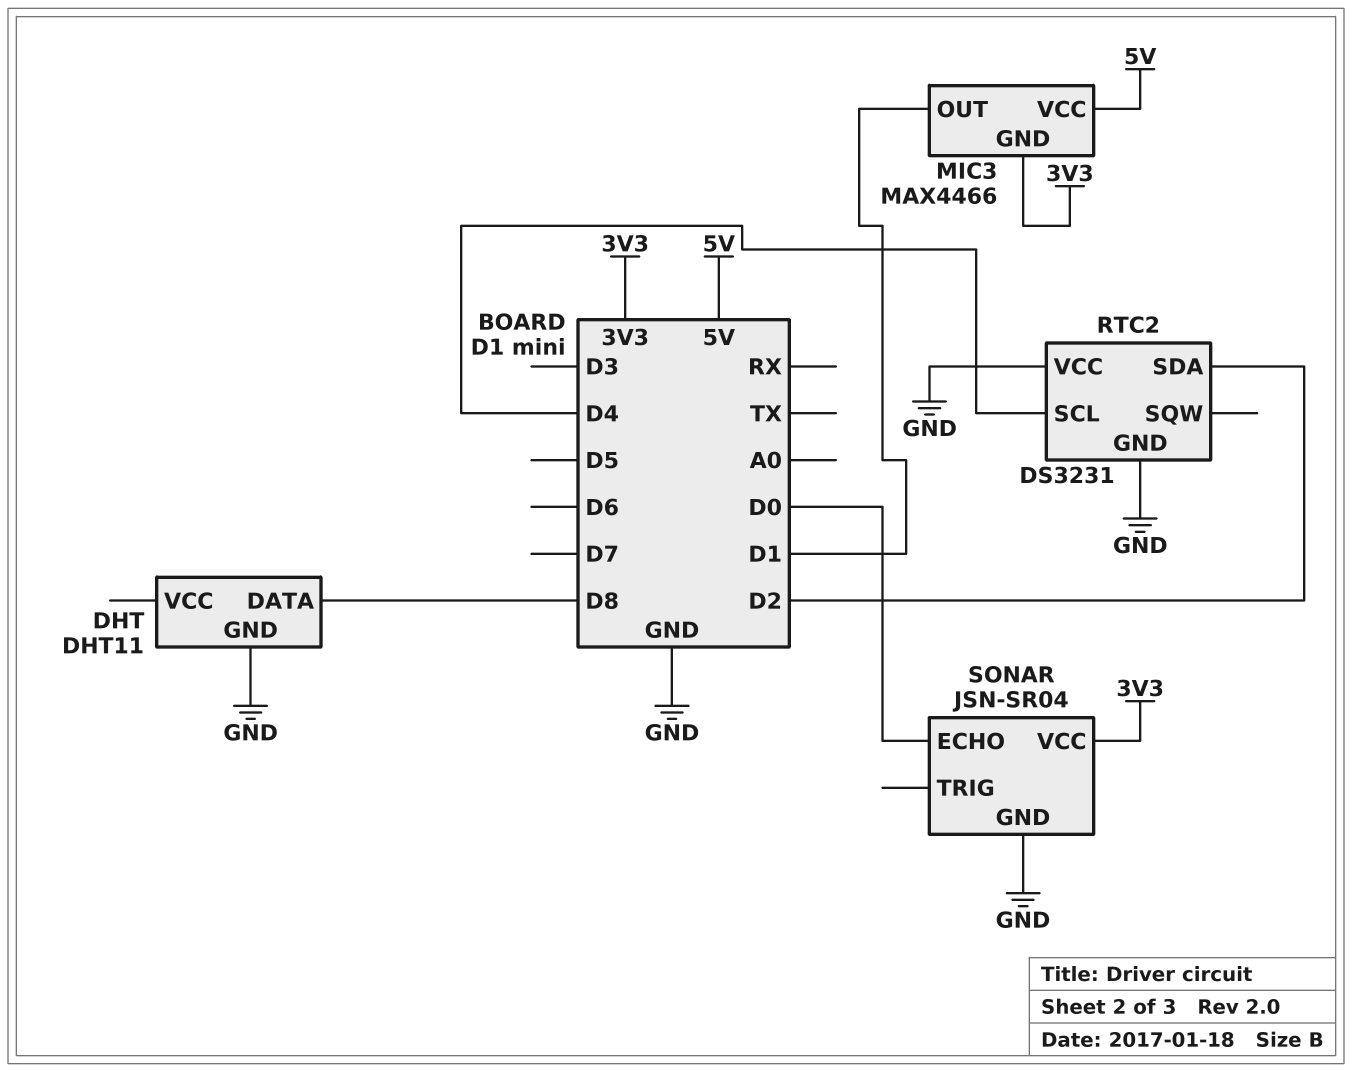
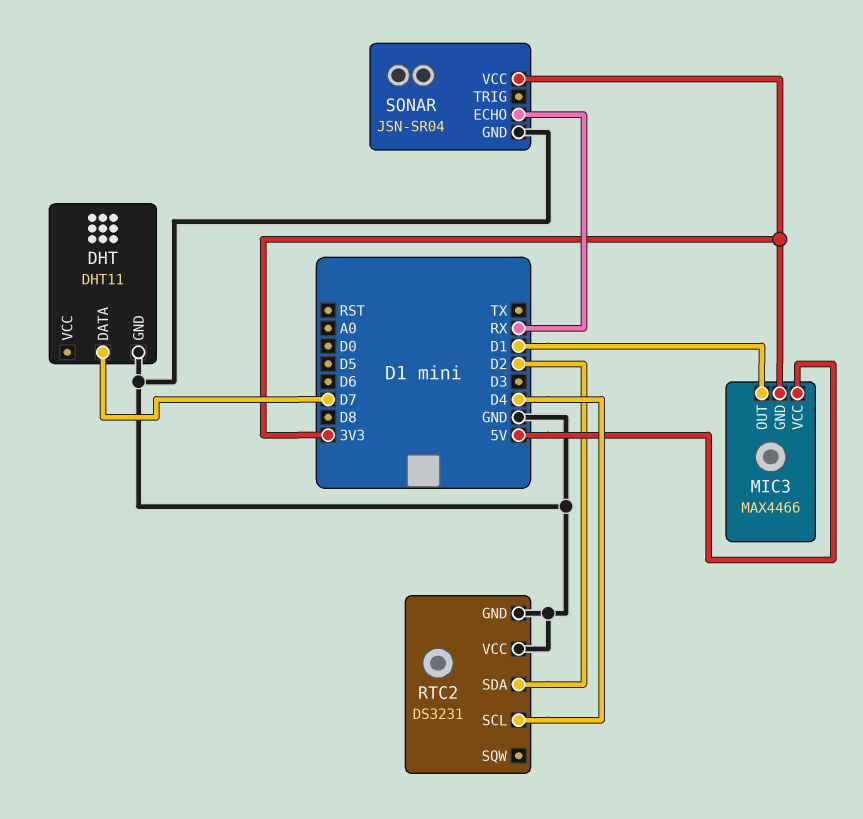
DHT pin DATA: D8 -> D7
SONAR pin ECHO: D0 -> RX

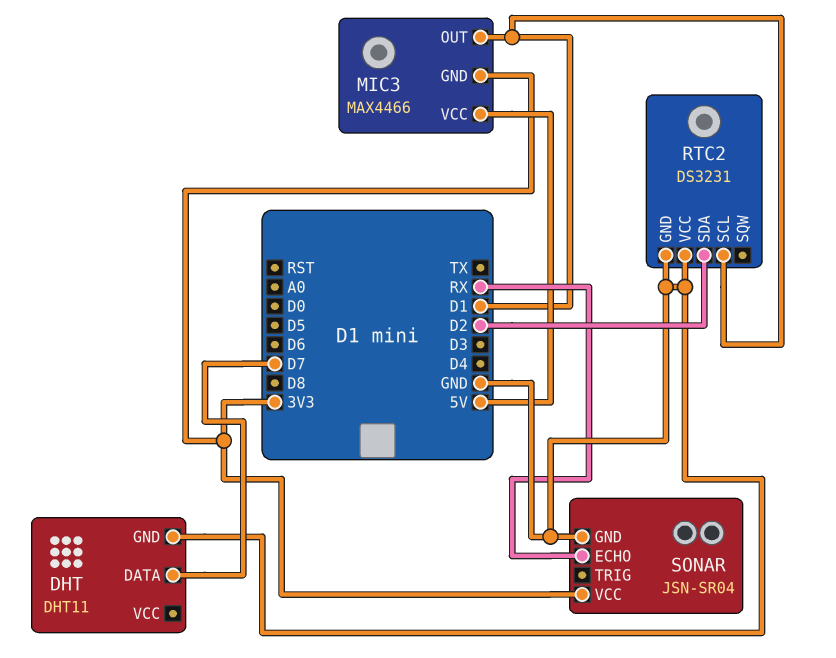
RTC2 pin SCL: D4 -> D1

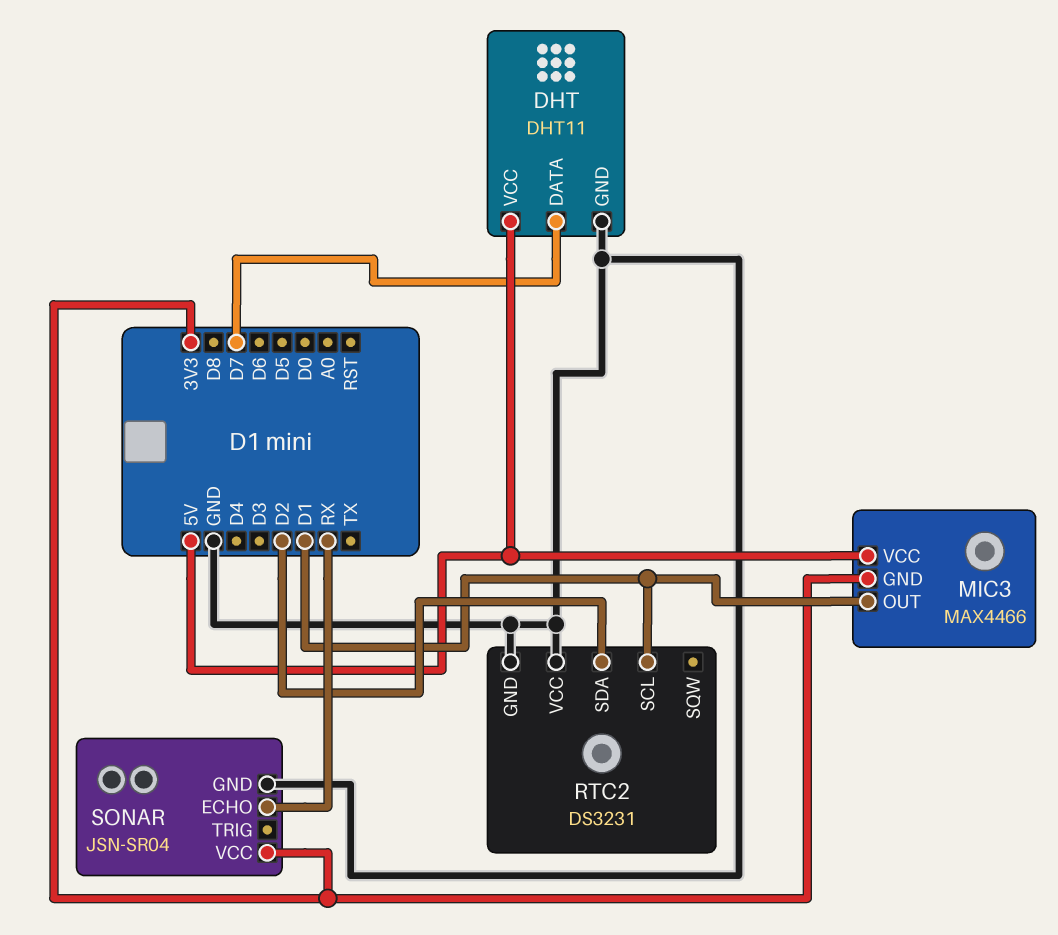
DHT pin VCC: none -> 5V

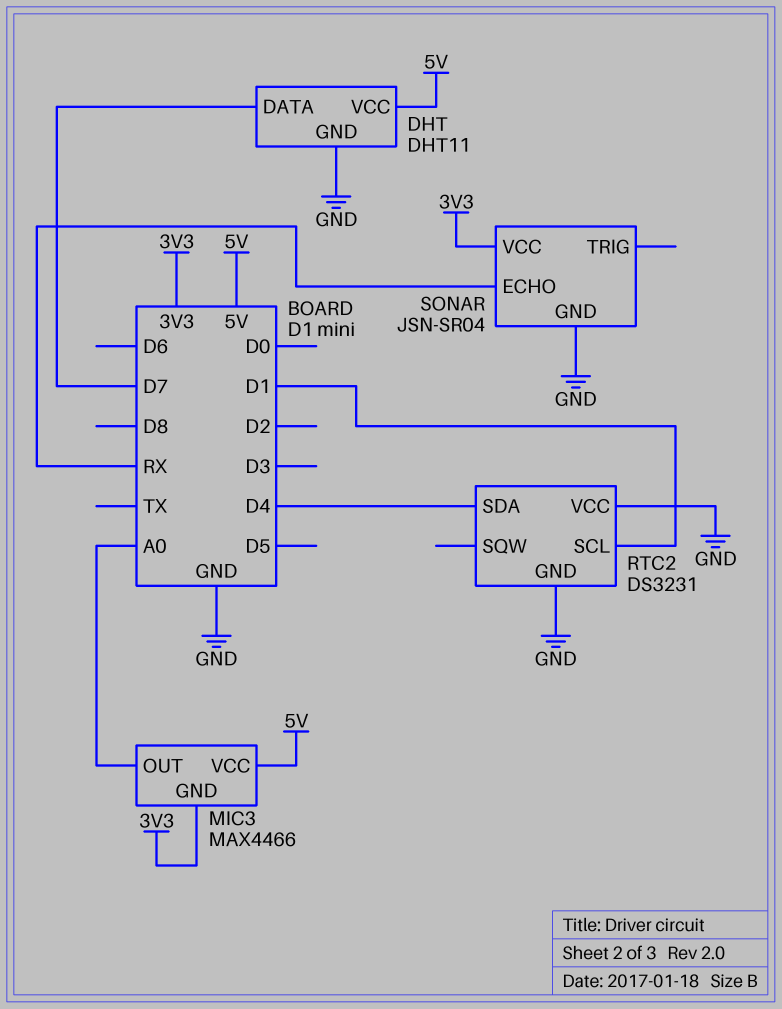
MIC3 pin OUT: D1 -> A0
RTC2 pin SDA: D2 -> D4

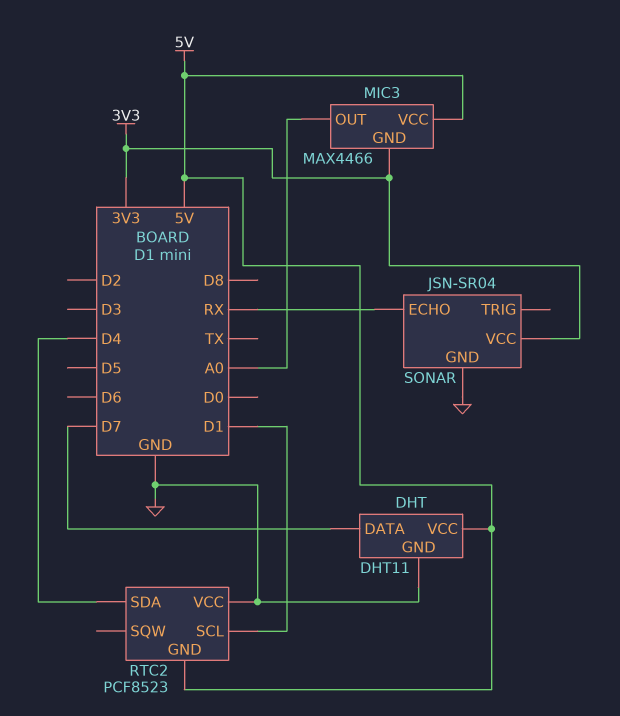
RTC2: DS3231 -> PCF8523
RTC2 pin GND: GND -> 5V

